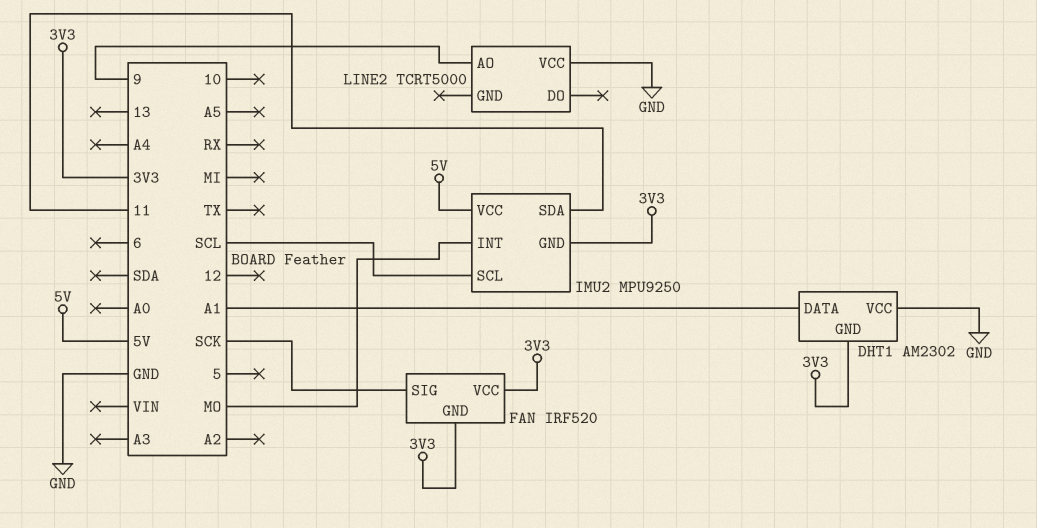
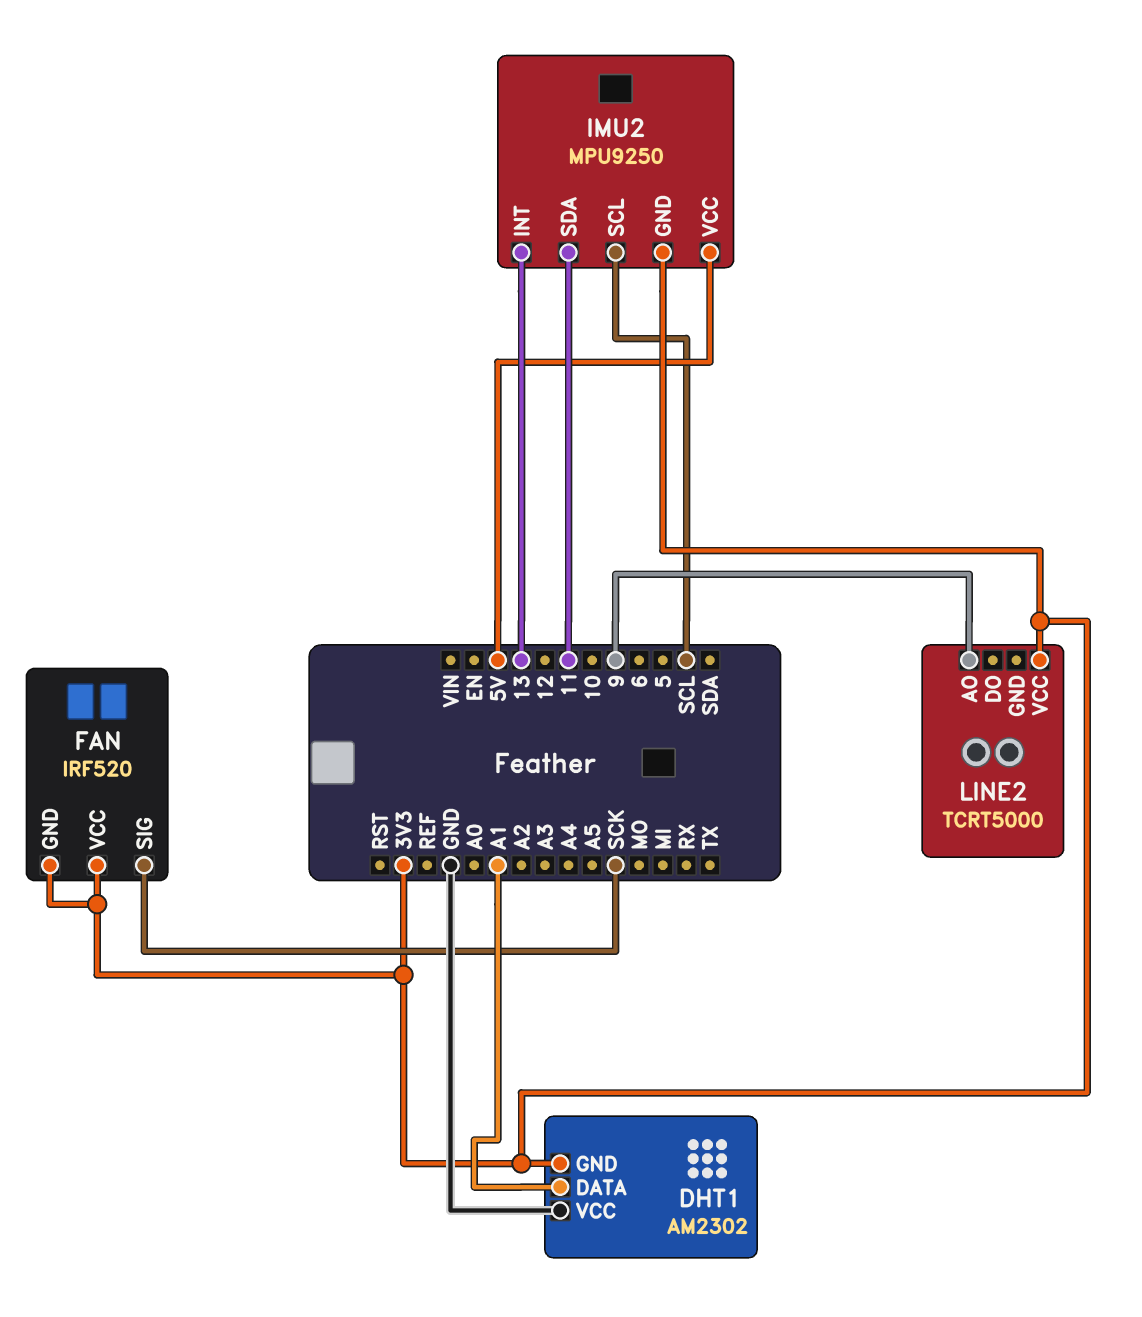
IMU2 pin INT: MO -> 13
LINE2 pin VCC: GND -> 3V3

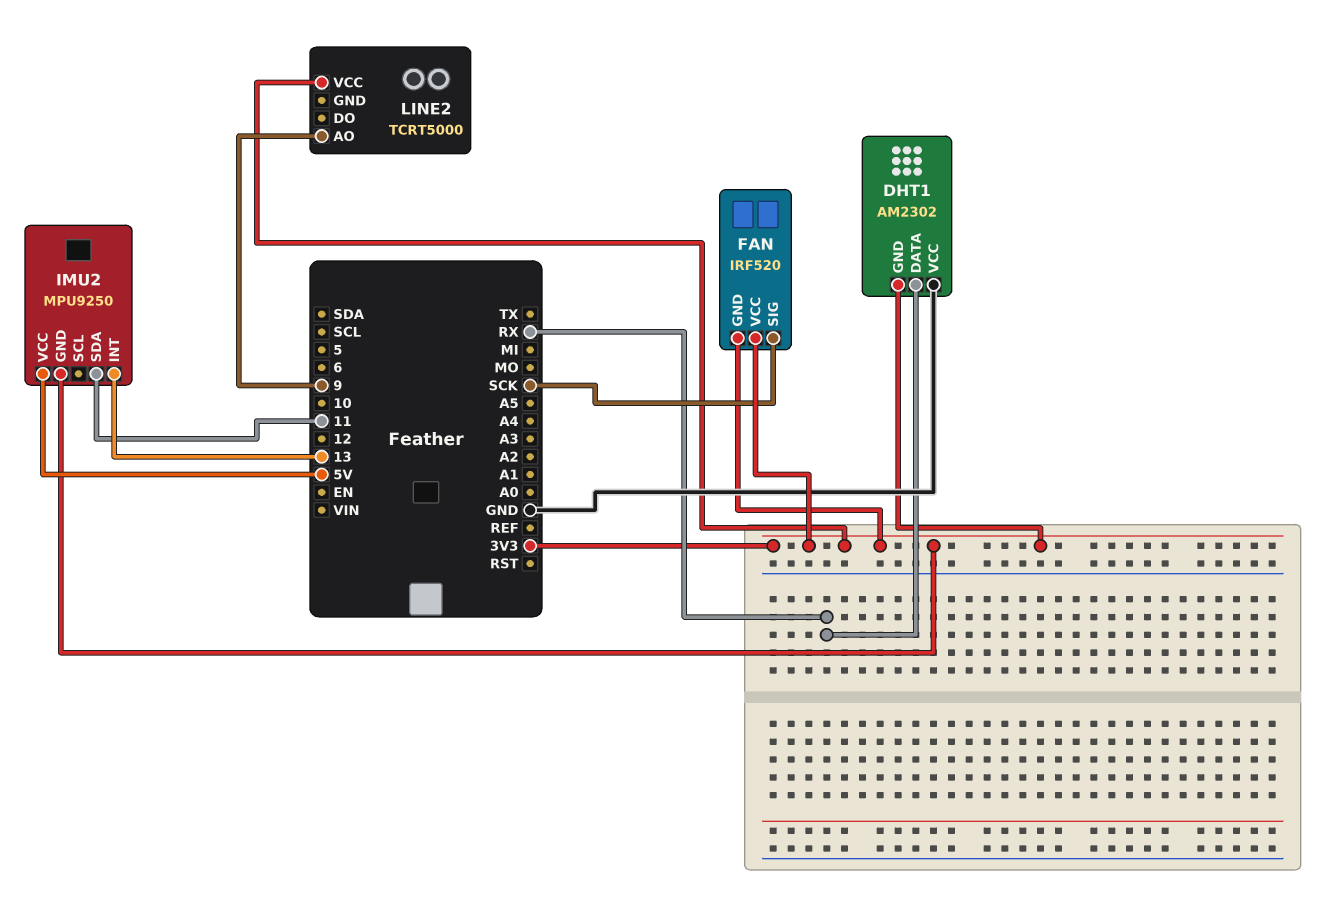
DHT1 pin DATA: A1 -> RX
IMU2 pin SCL: SCL -> none

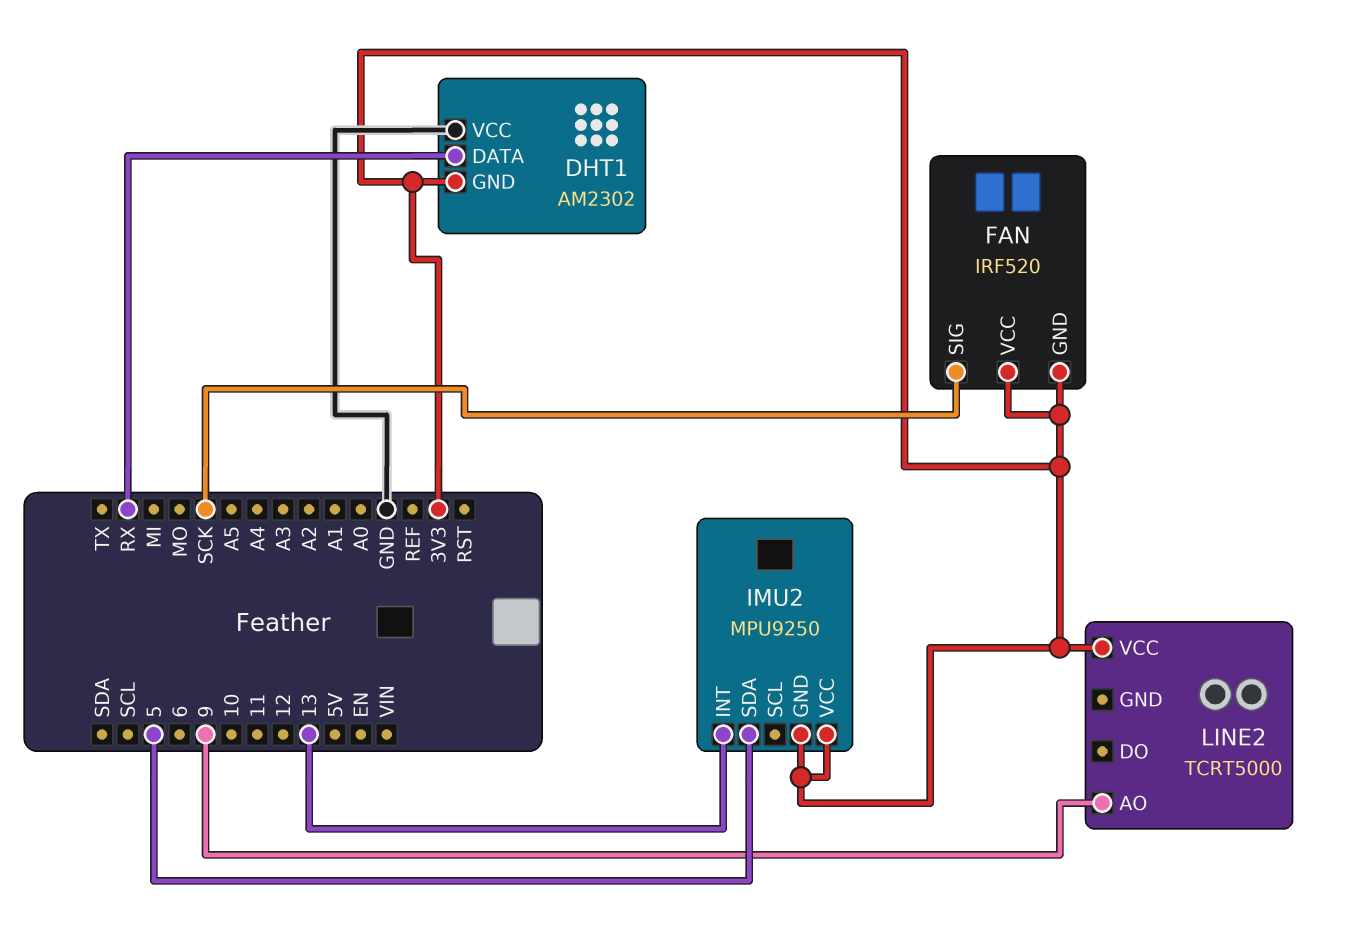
IMU2 pin SDA: 11 -> 5
IMU2 pin VCC: 5V -> 3V3

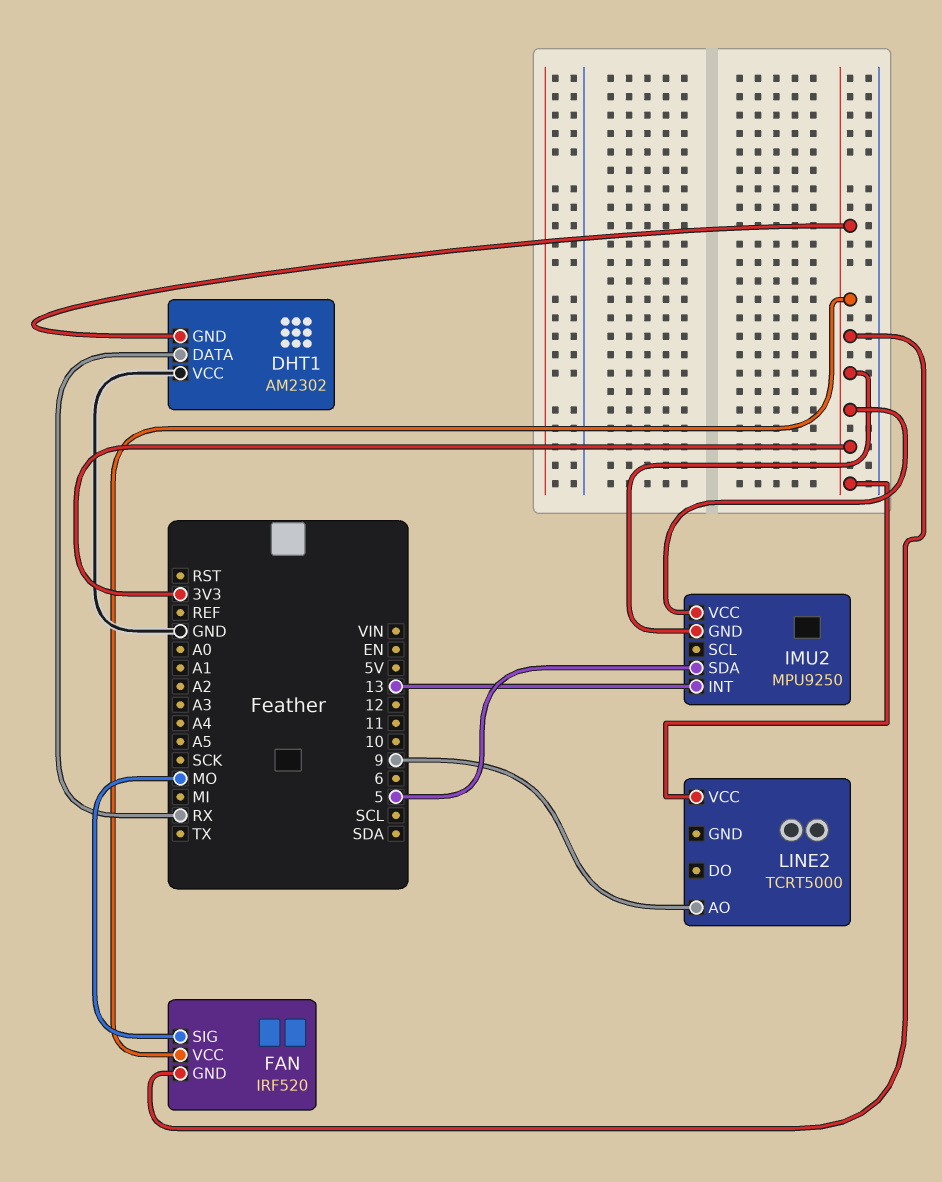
FAN pin SIG: SCK -> MO

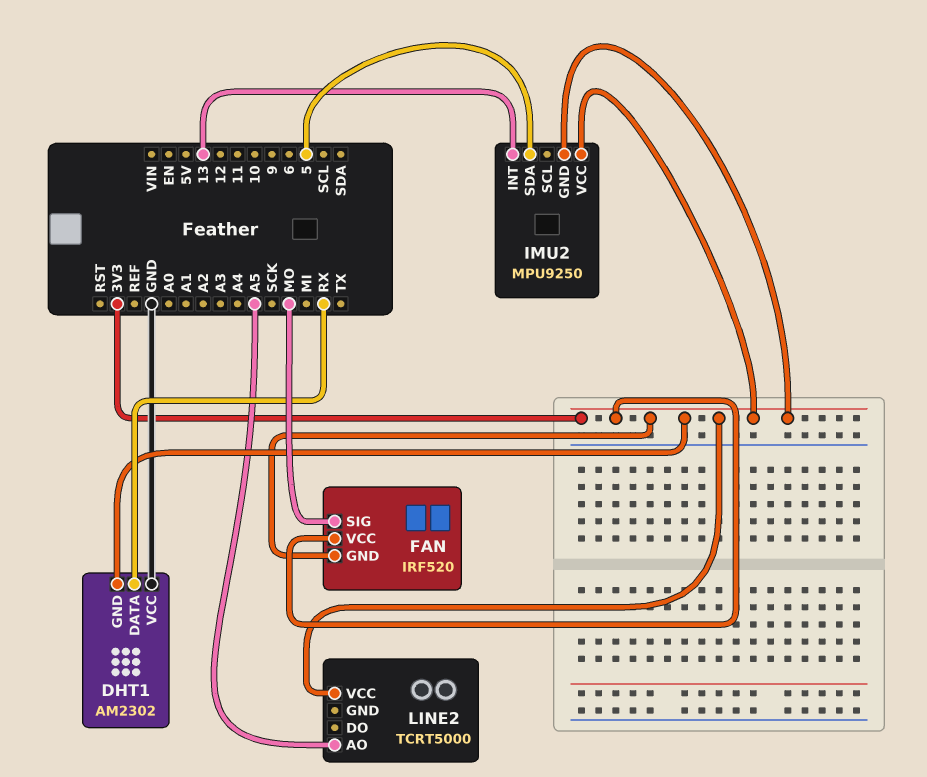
LINE2 pin AO: 9 -> A5

